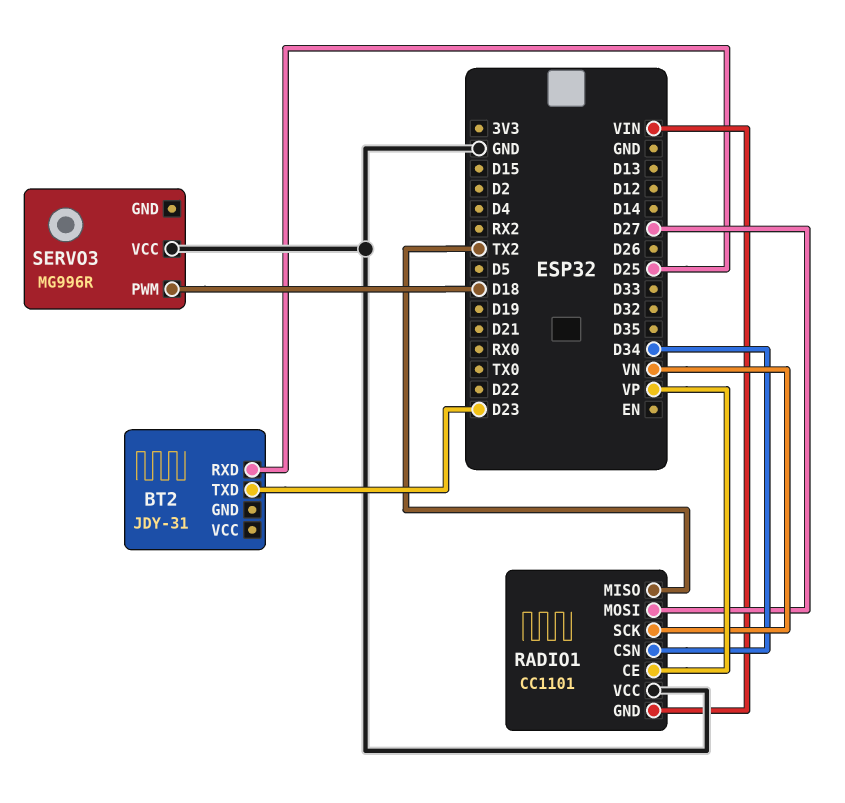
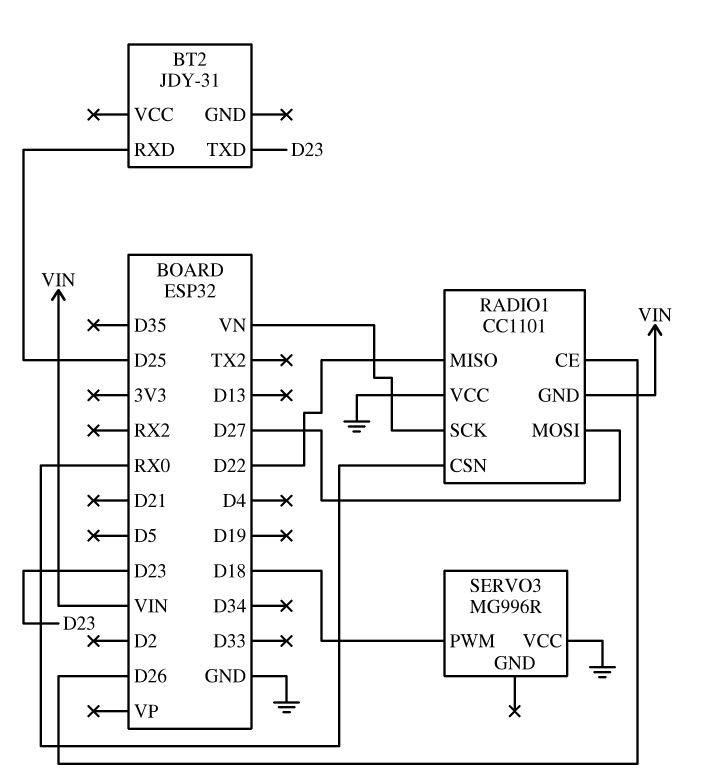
RADIO1 pin CE: VP -> D26
RADIO1 pin CSN: D34 -> RX0
RADIO1 pin MISO: TX2 -> D22

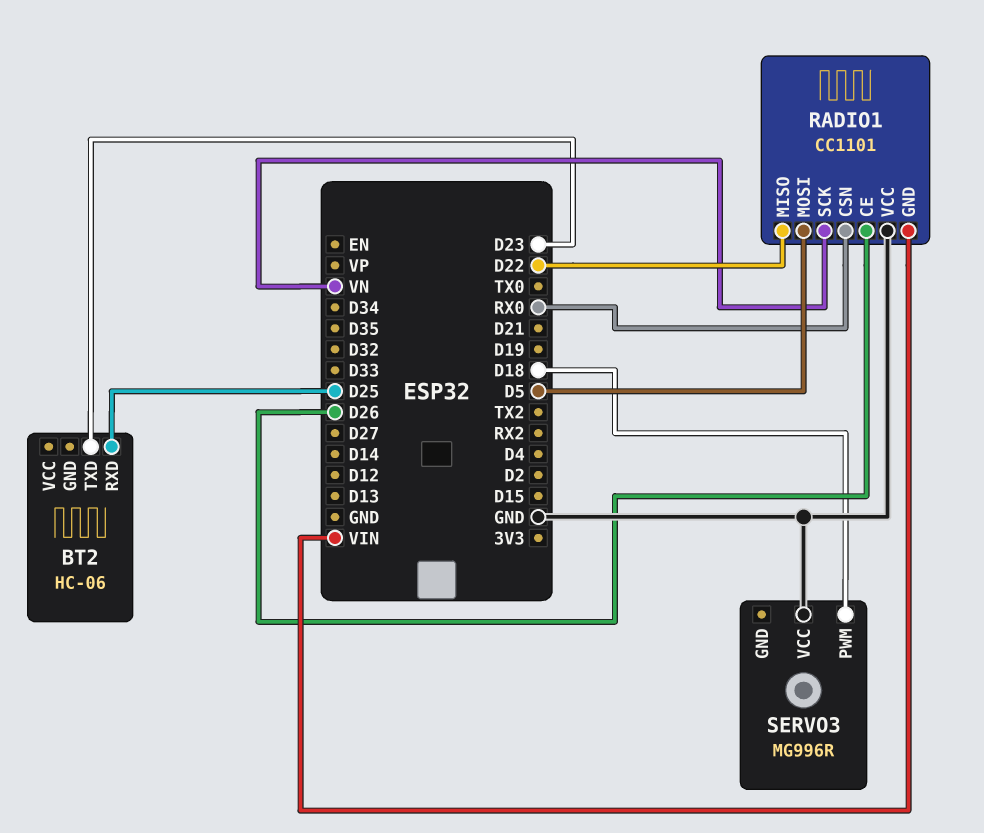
BT2: JDY-31 -> HC-06
RADIO1 pin MOSI: D27 -> D5

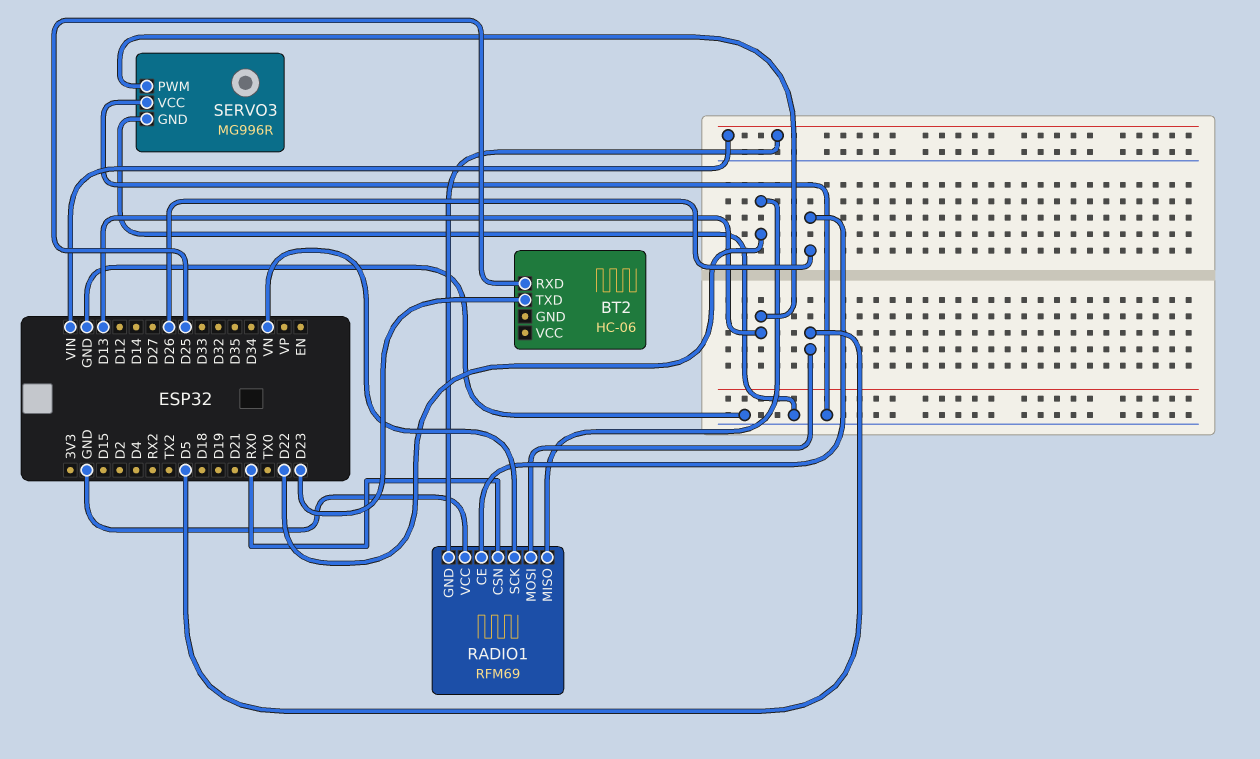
RADIO1: CC1101 -> RFM69
SERVO3 pin GND: none -> GND
SERVO3 pin PWM: D18 -> D13

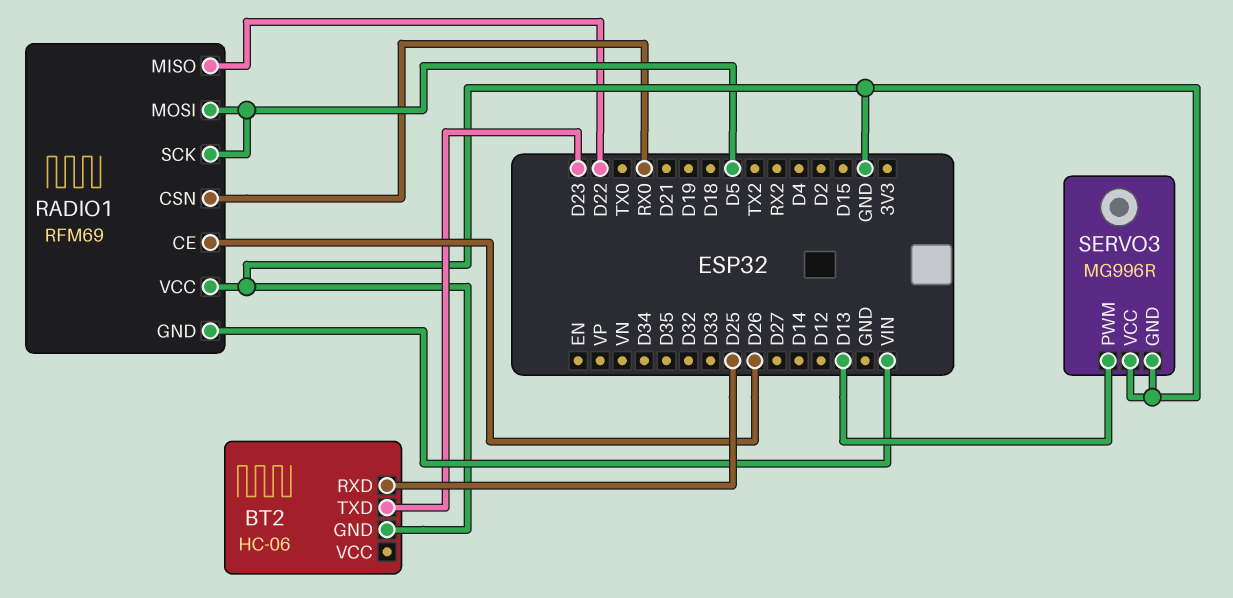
BT2 pin GND: none -> GND
RADIO1 pin SCK: VN -> D5

